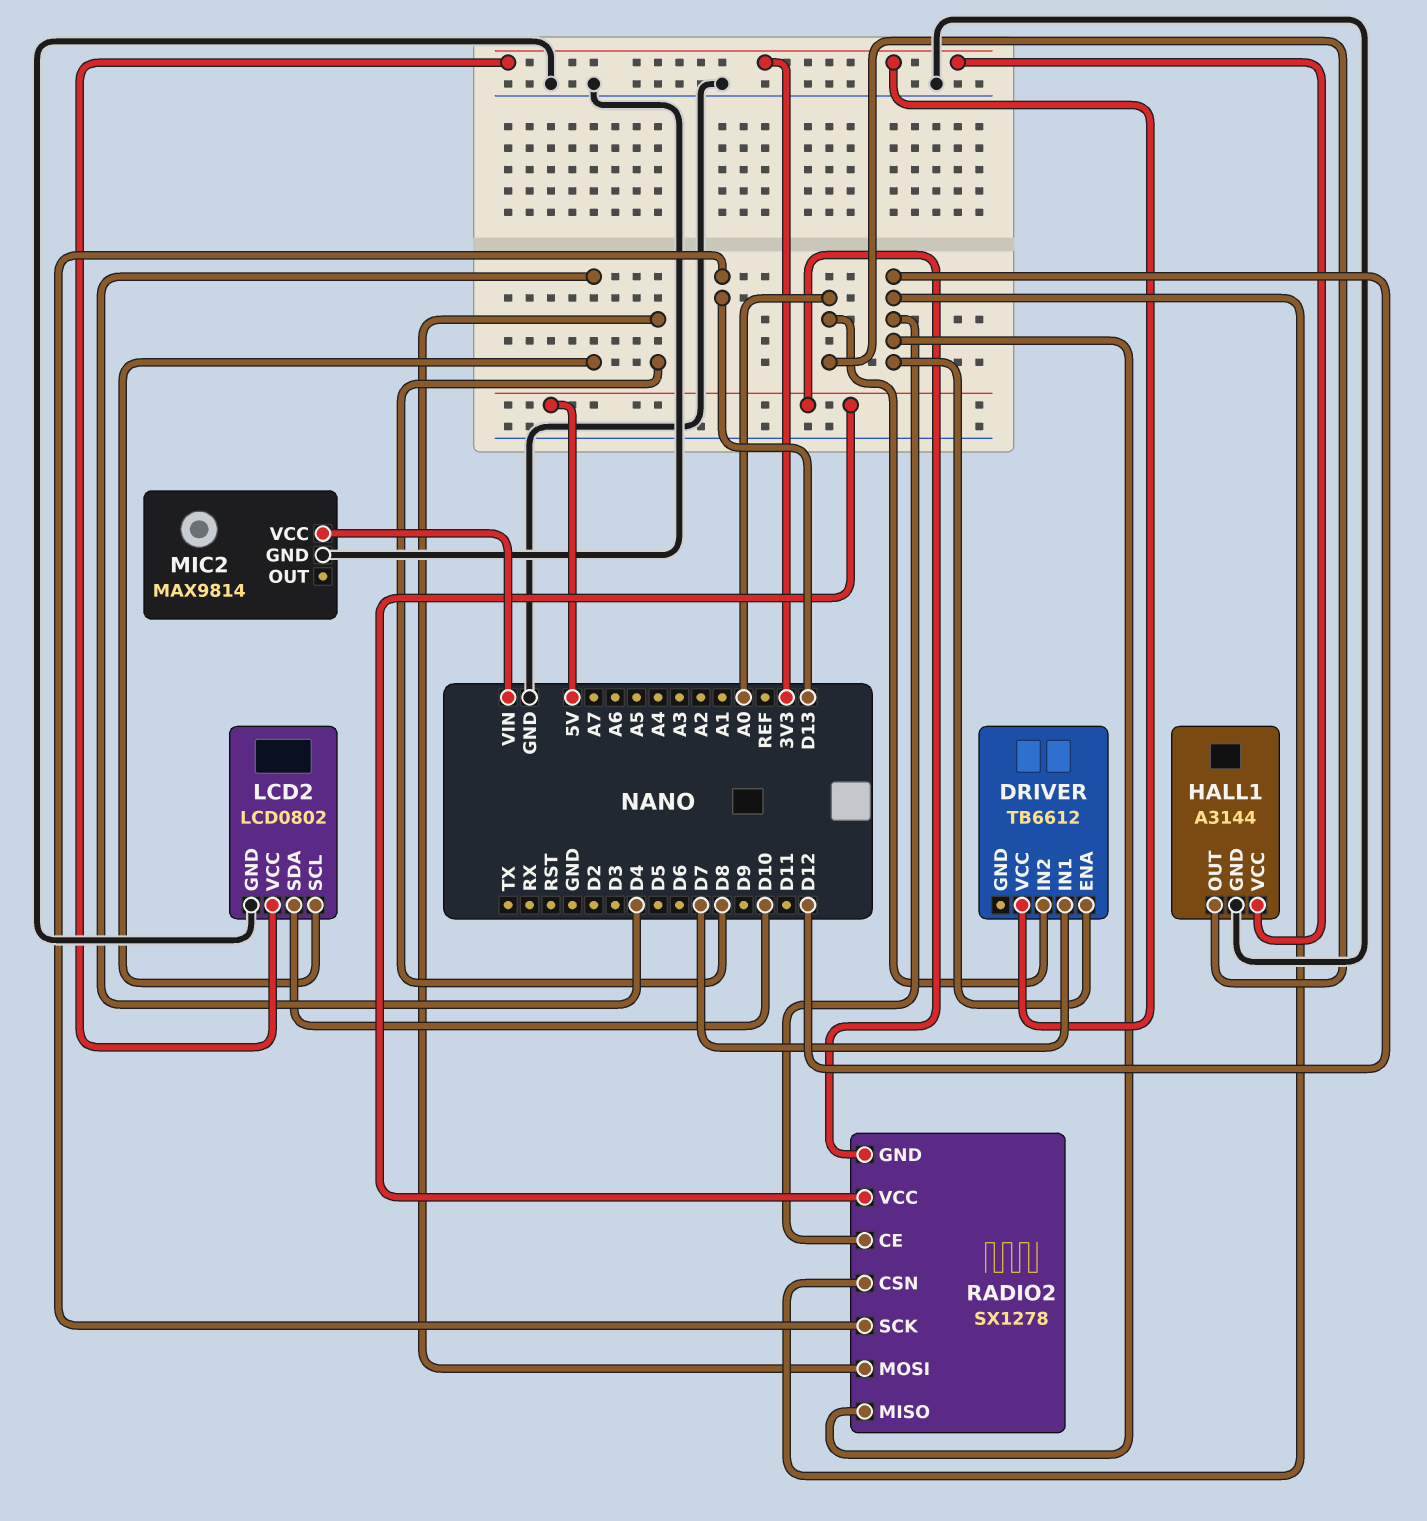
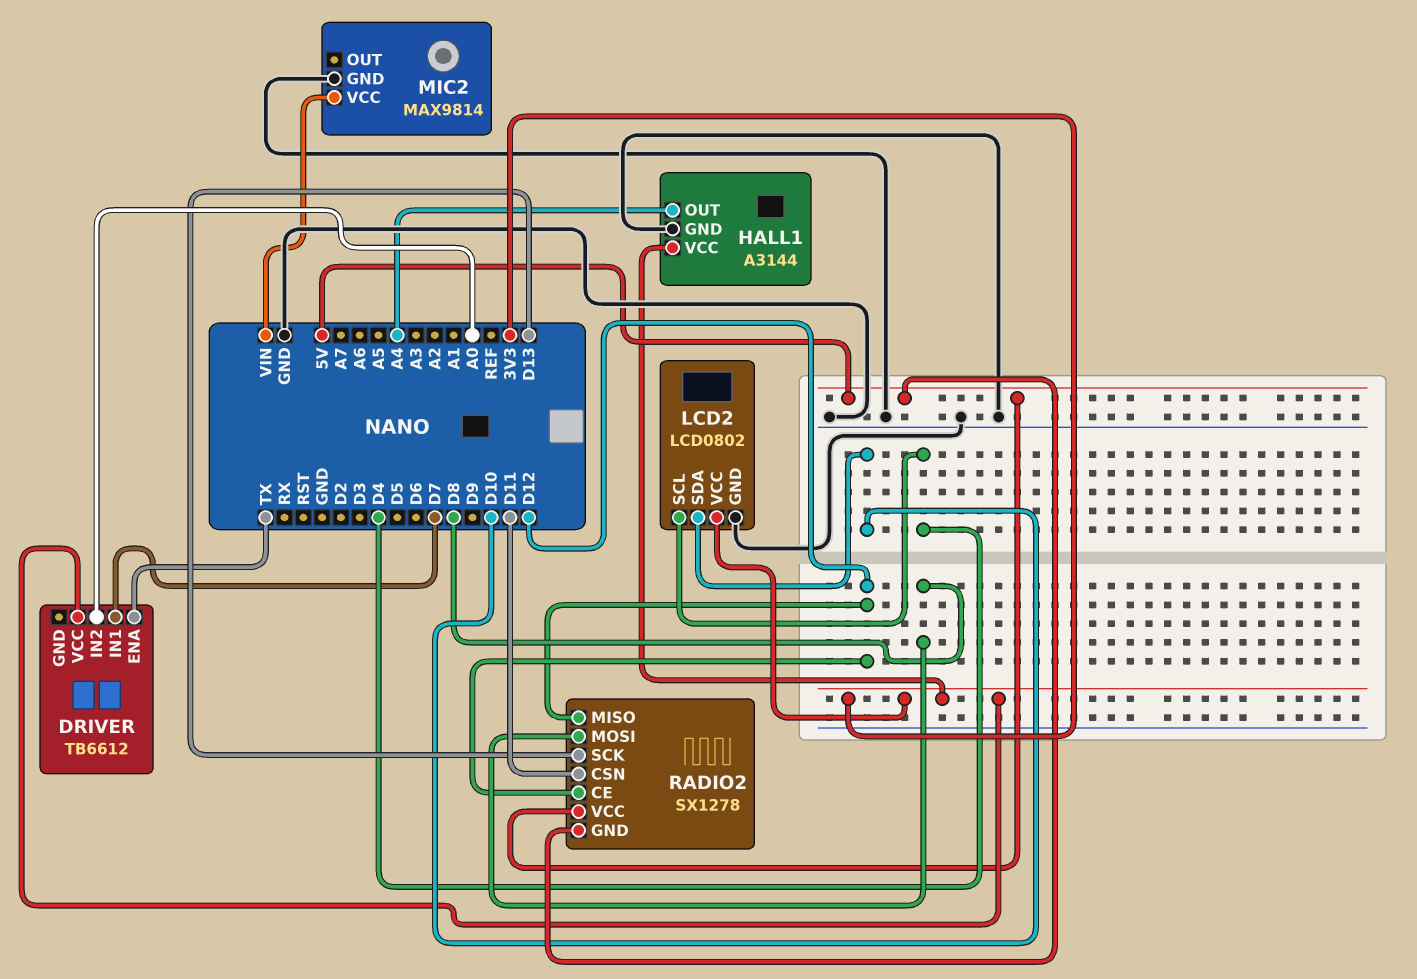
DRIVER pin ENA: D12 -> TX
HALL1 pin OUT: A0 -> A4
RADIO2 pin CSN: D12 -> D11

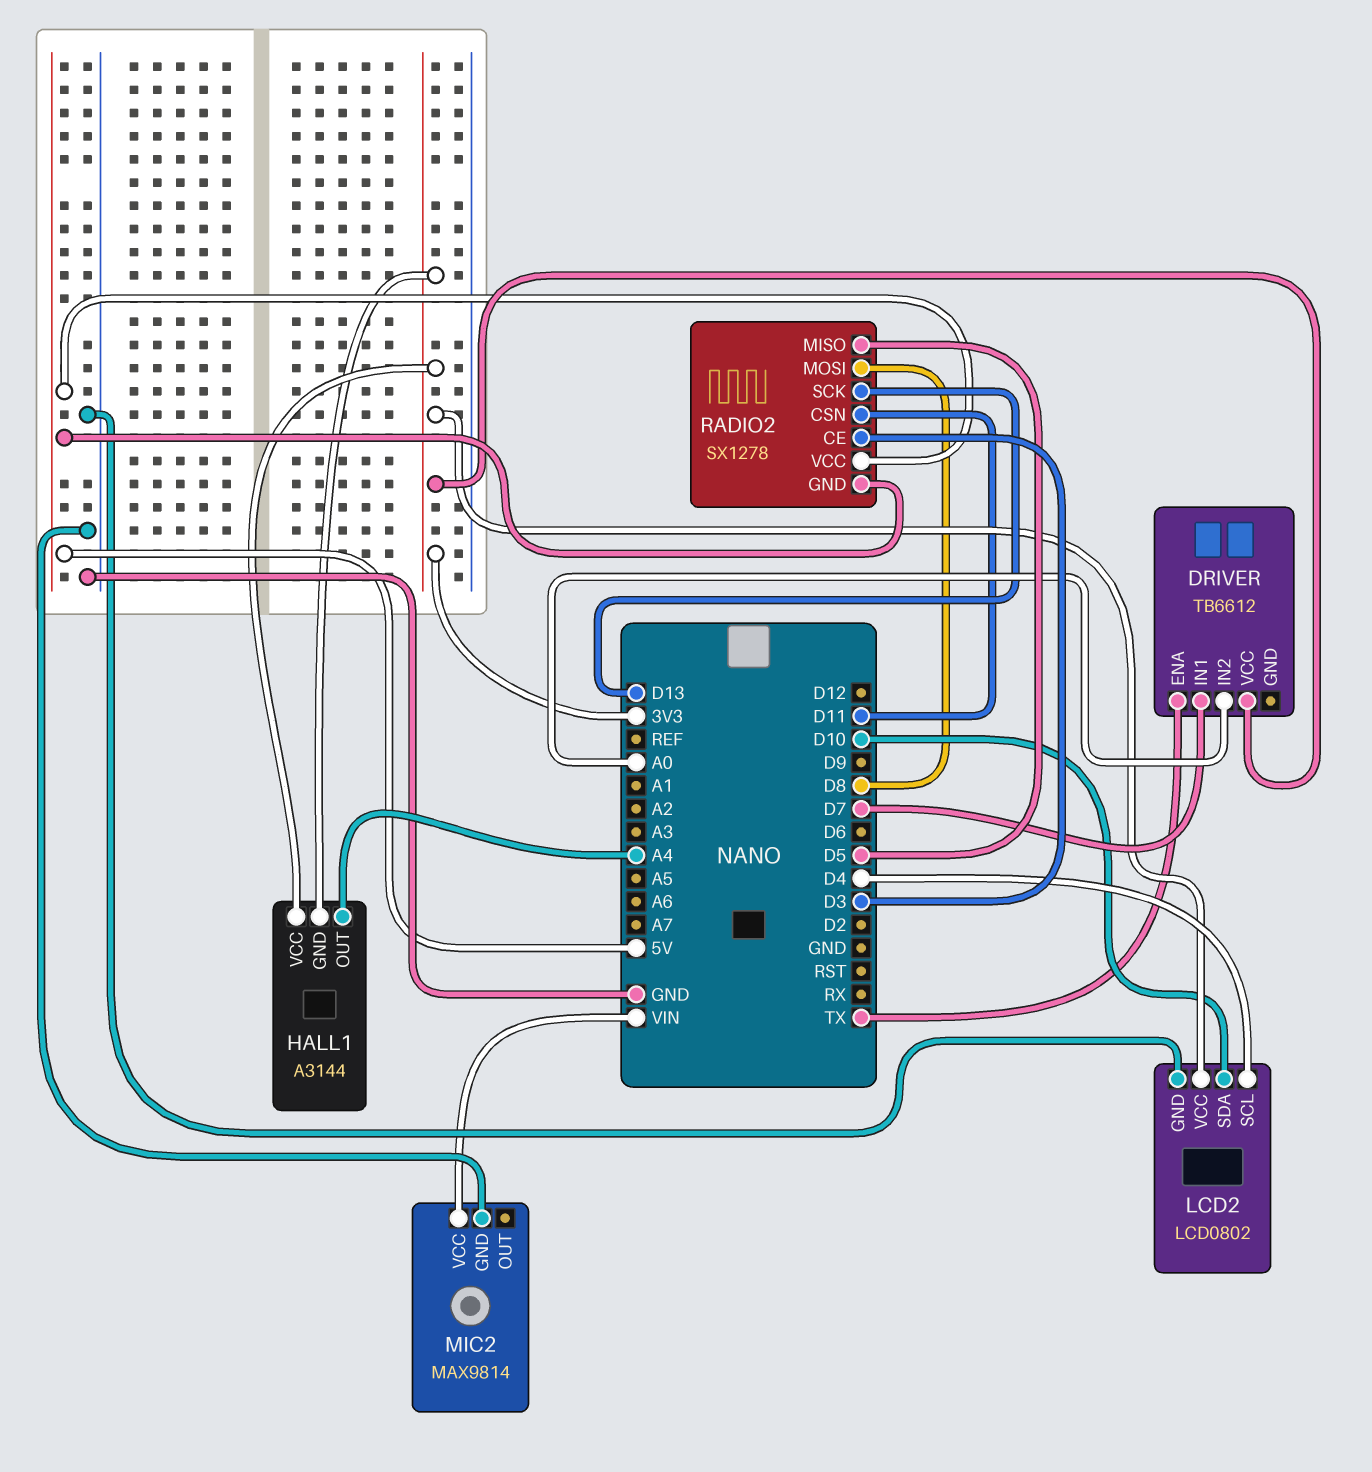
HALL1 pin GND: GND -> 3V3
RADIO2 pin CE: D12 -> D3
RADIO2 pin MISO: D12 -> D5

